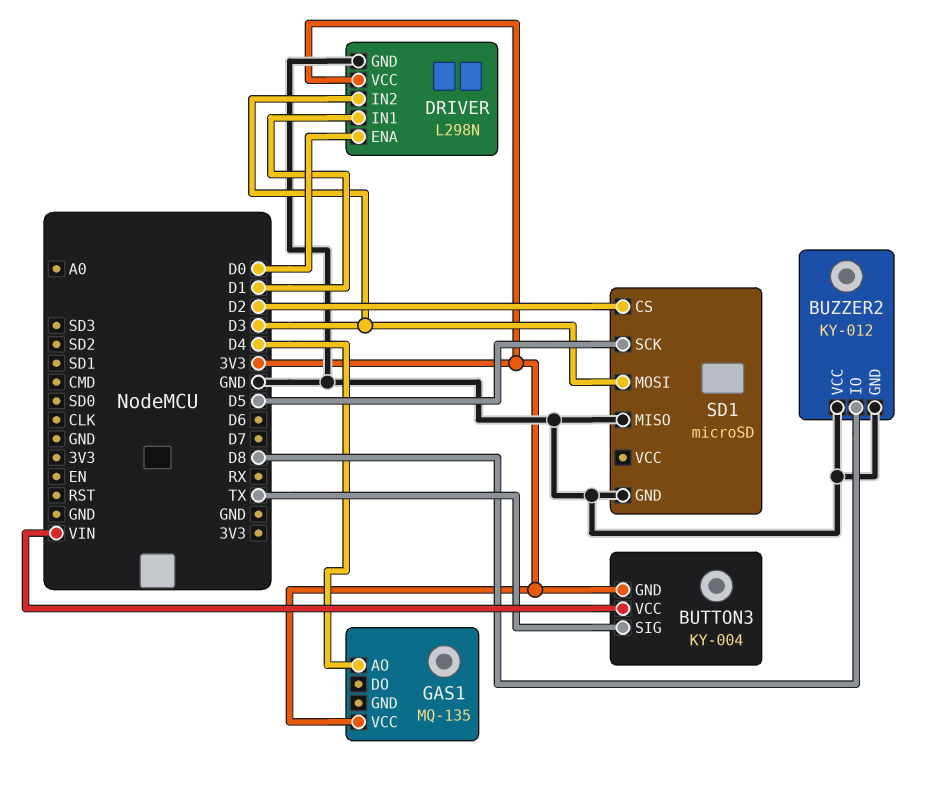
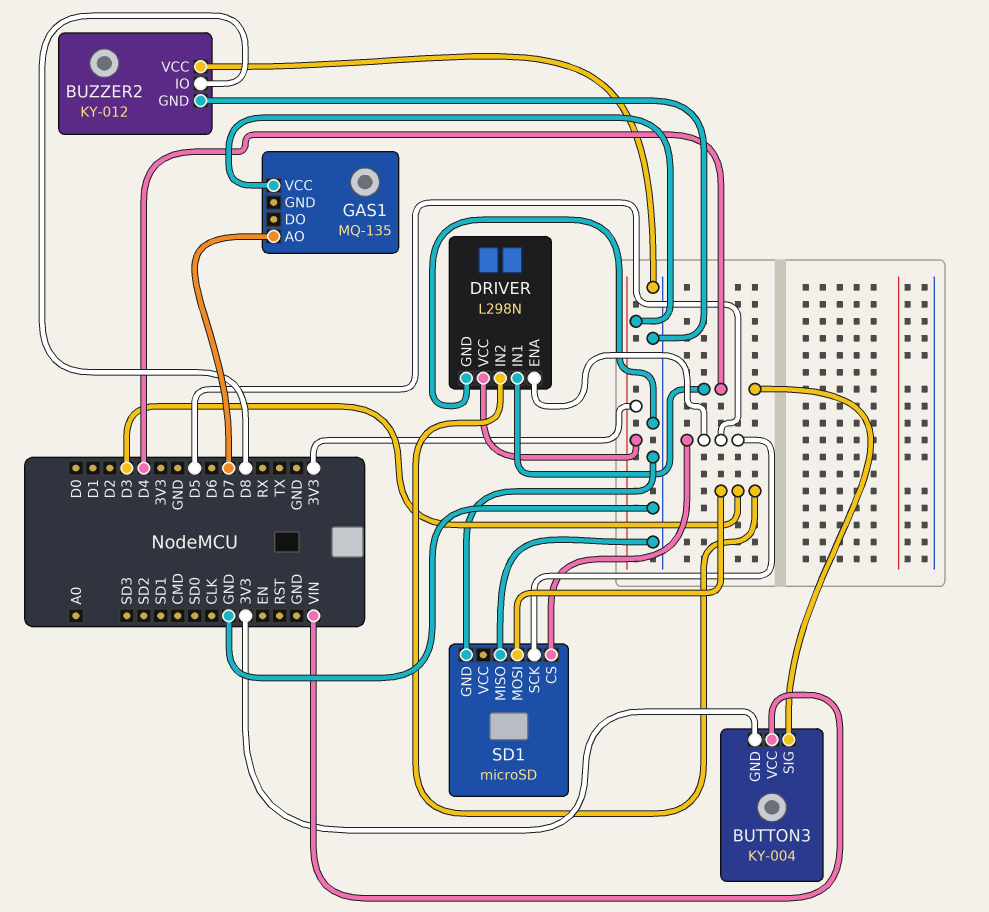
BUTTON3 pin SIG: TX -> D4
DRIVER pin ENA: D0 -> D5
DRIVER pin IN1: D1 -> D4
GAS1 pin AO: D4 -> D7
SD1 pin CS: D2 -> D5

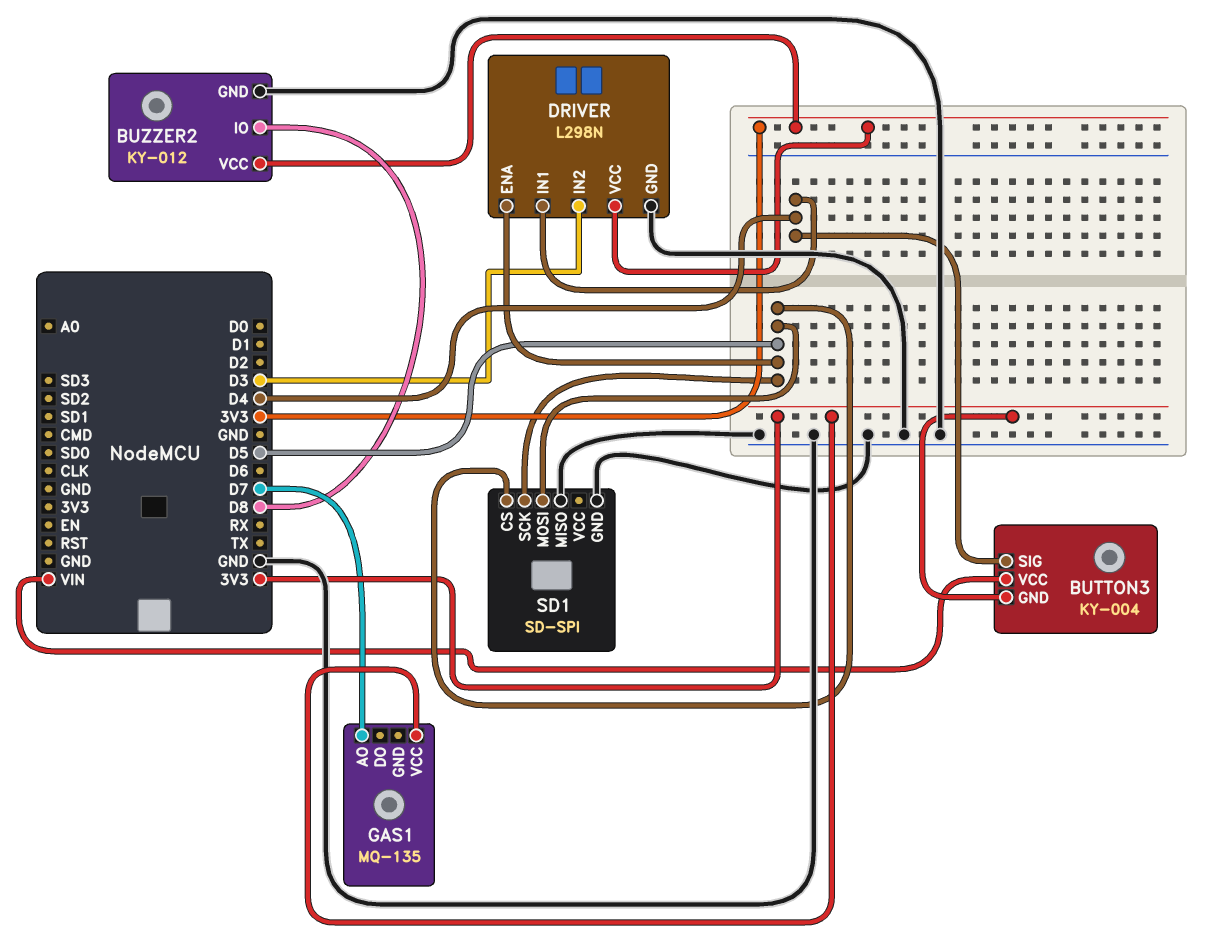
BUZZER2 pin VCC: GND -> 3V3
SD1: microSD -> SD-SPI
SD1 pin MOSI: D3 -> D5

